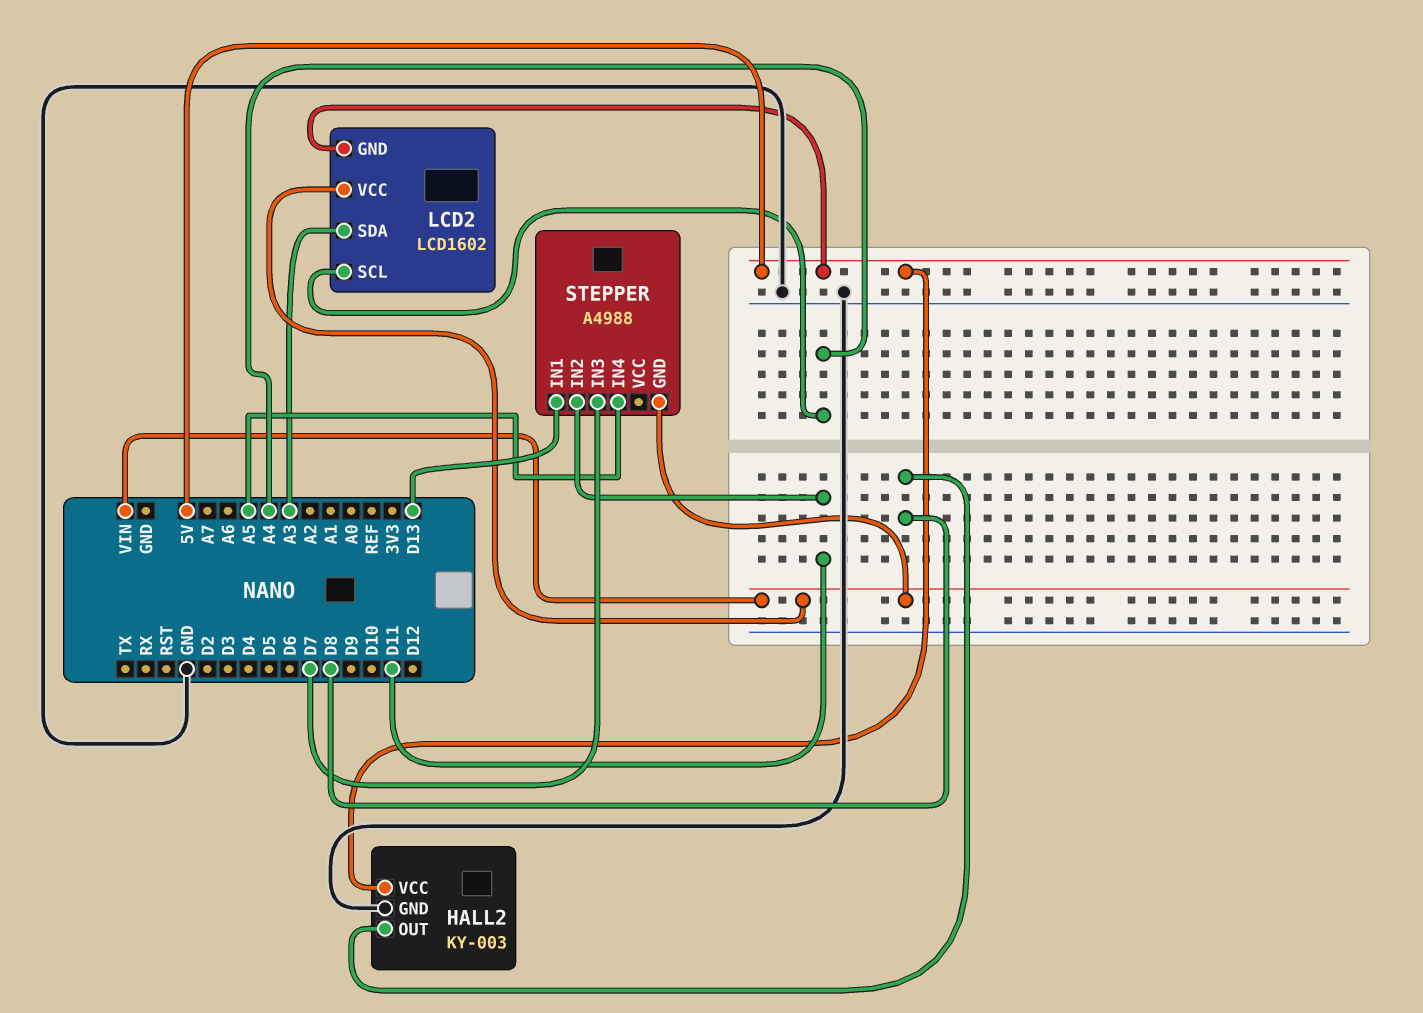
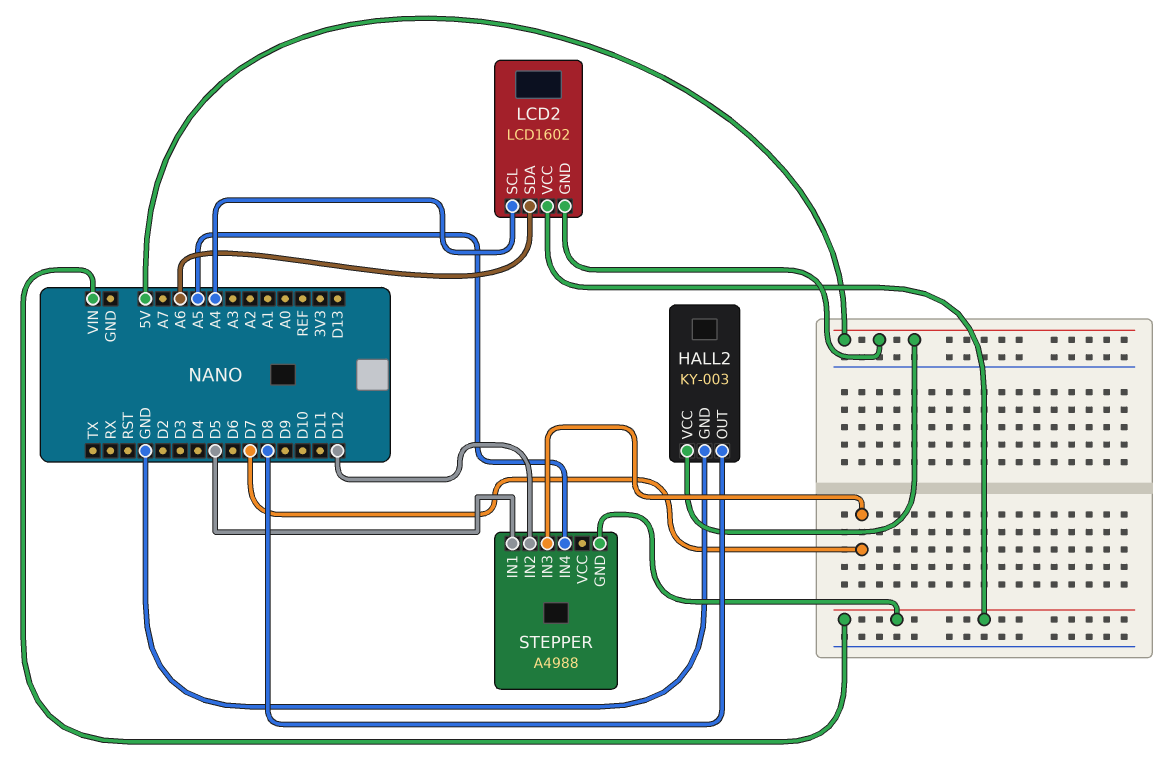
LCD2 pin SDA: A3 -> A6
STEPPER pin IN1: D13 -> D5
STEPPER pin IN2: D11 -> D12

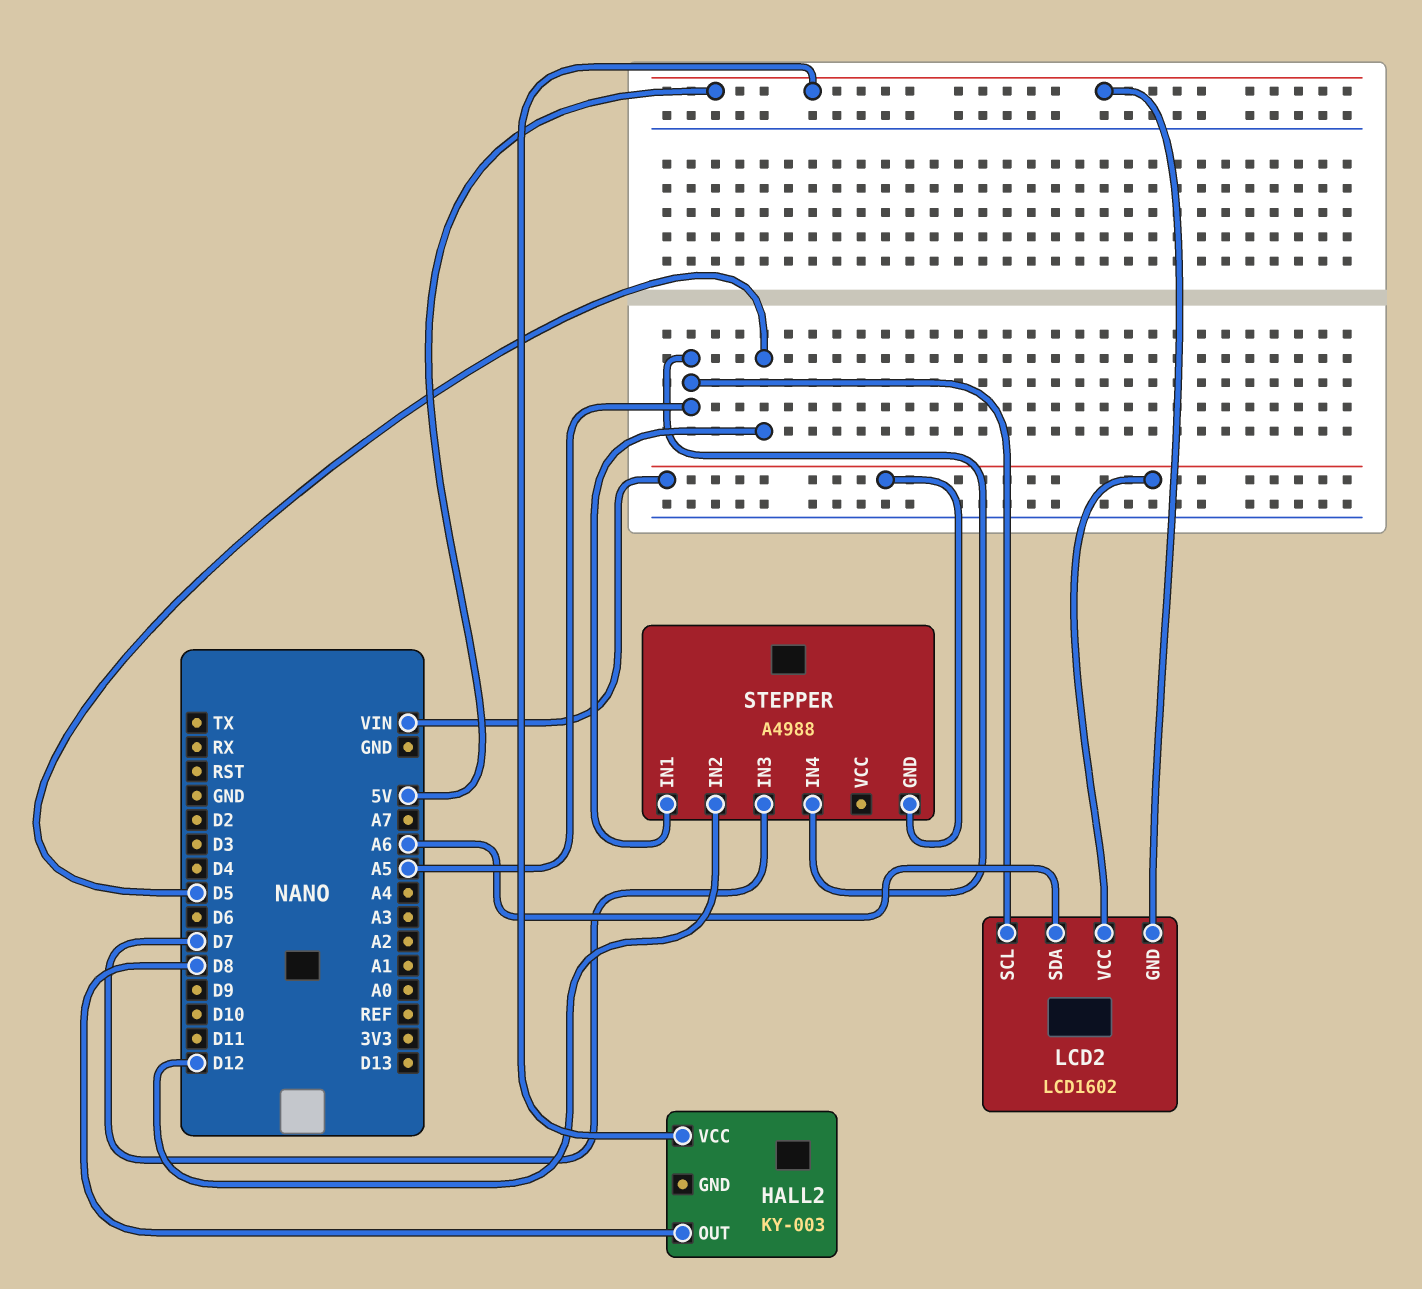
HALL2 pin GND: GND -> none
LCD2 pin SCL: A4 -> A5

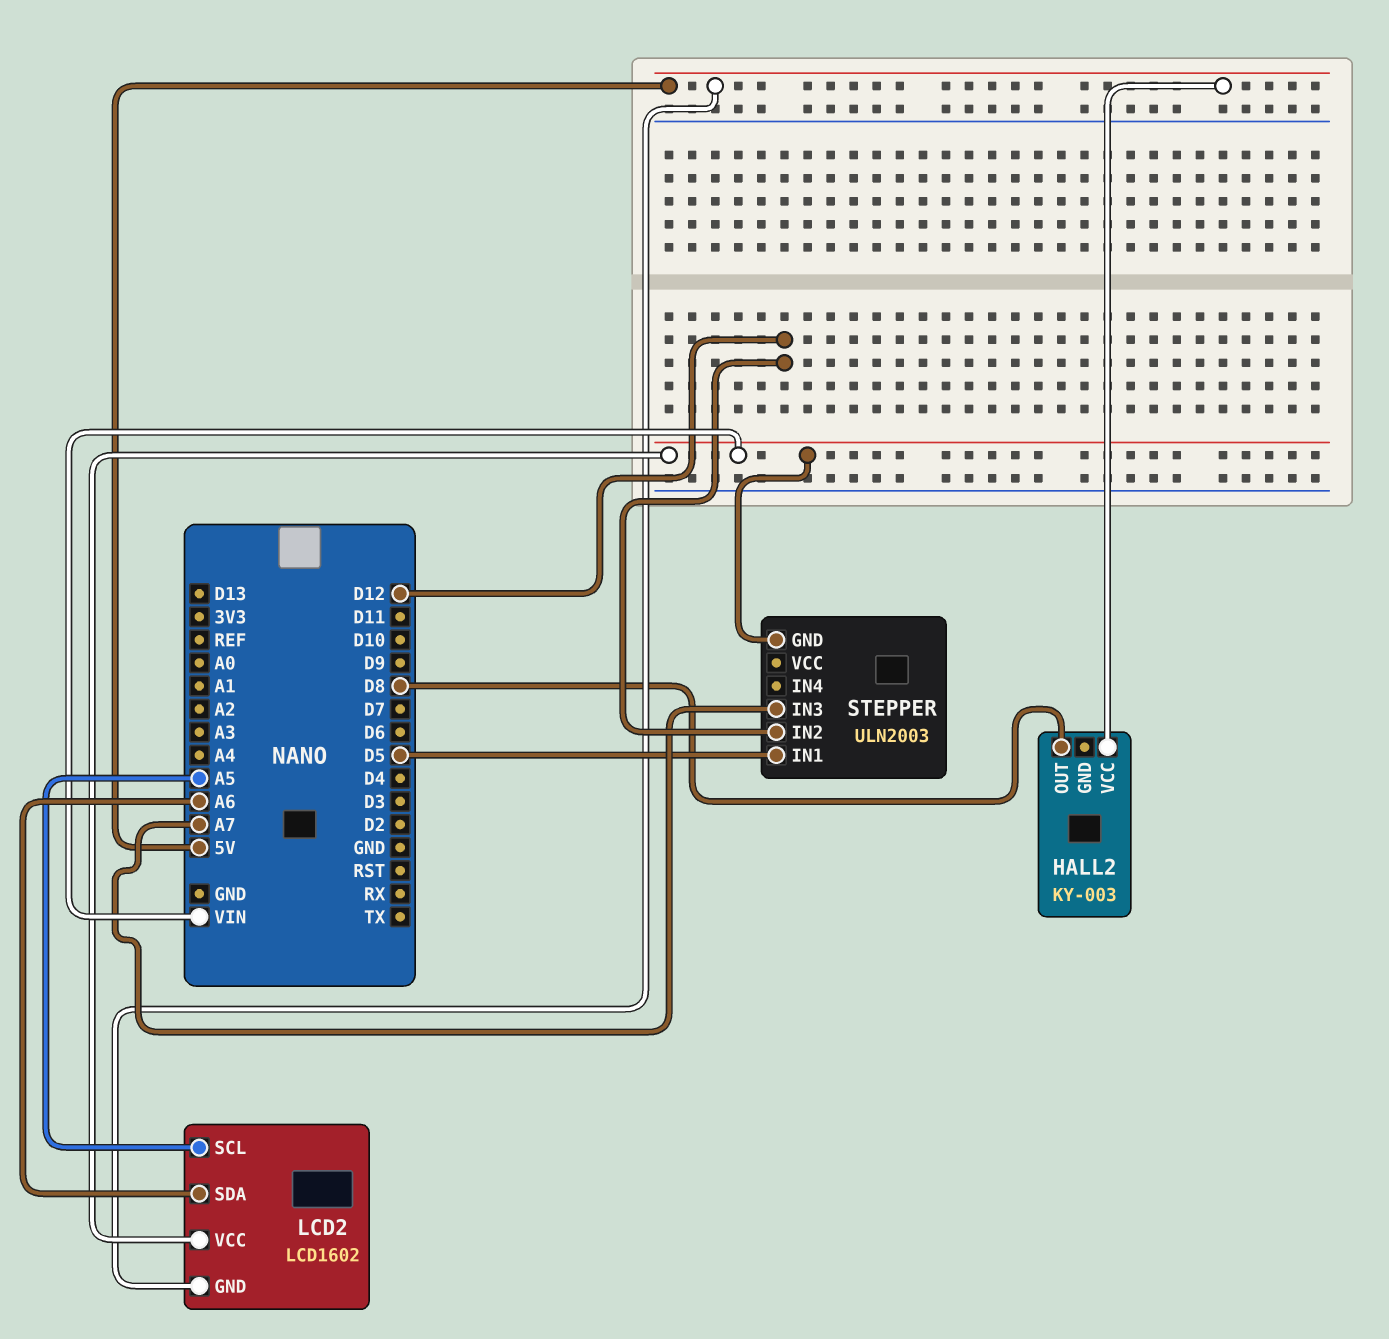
STEPPER: A4988 -> ULN2003
STEPPER pin IN3: D7 -> A7
STEPPER pin IN4: A5 -> none

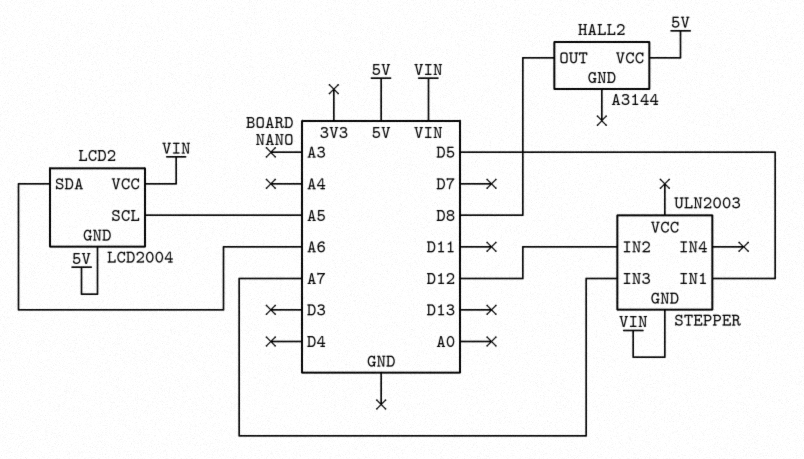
HALL2: KY-003 -> A3144
LCD2: LCD1602 -> LCD2004

